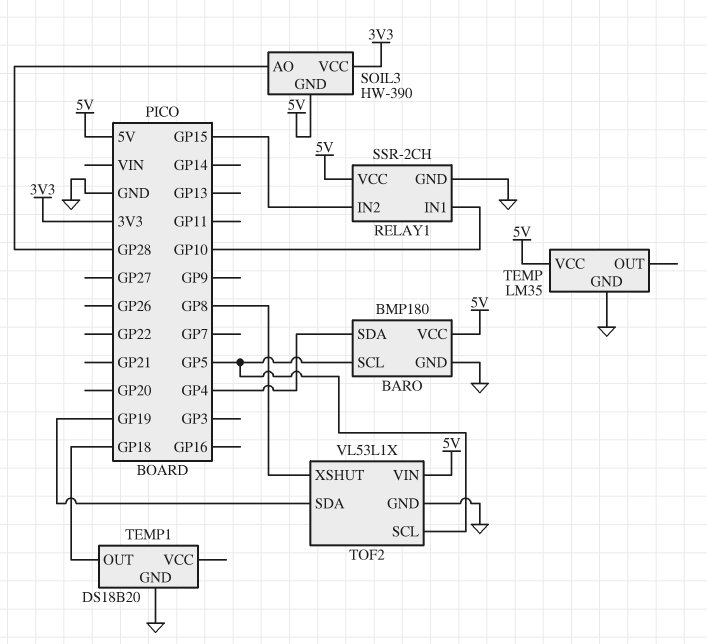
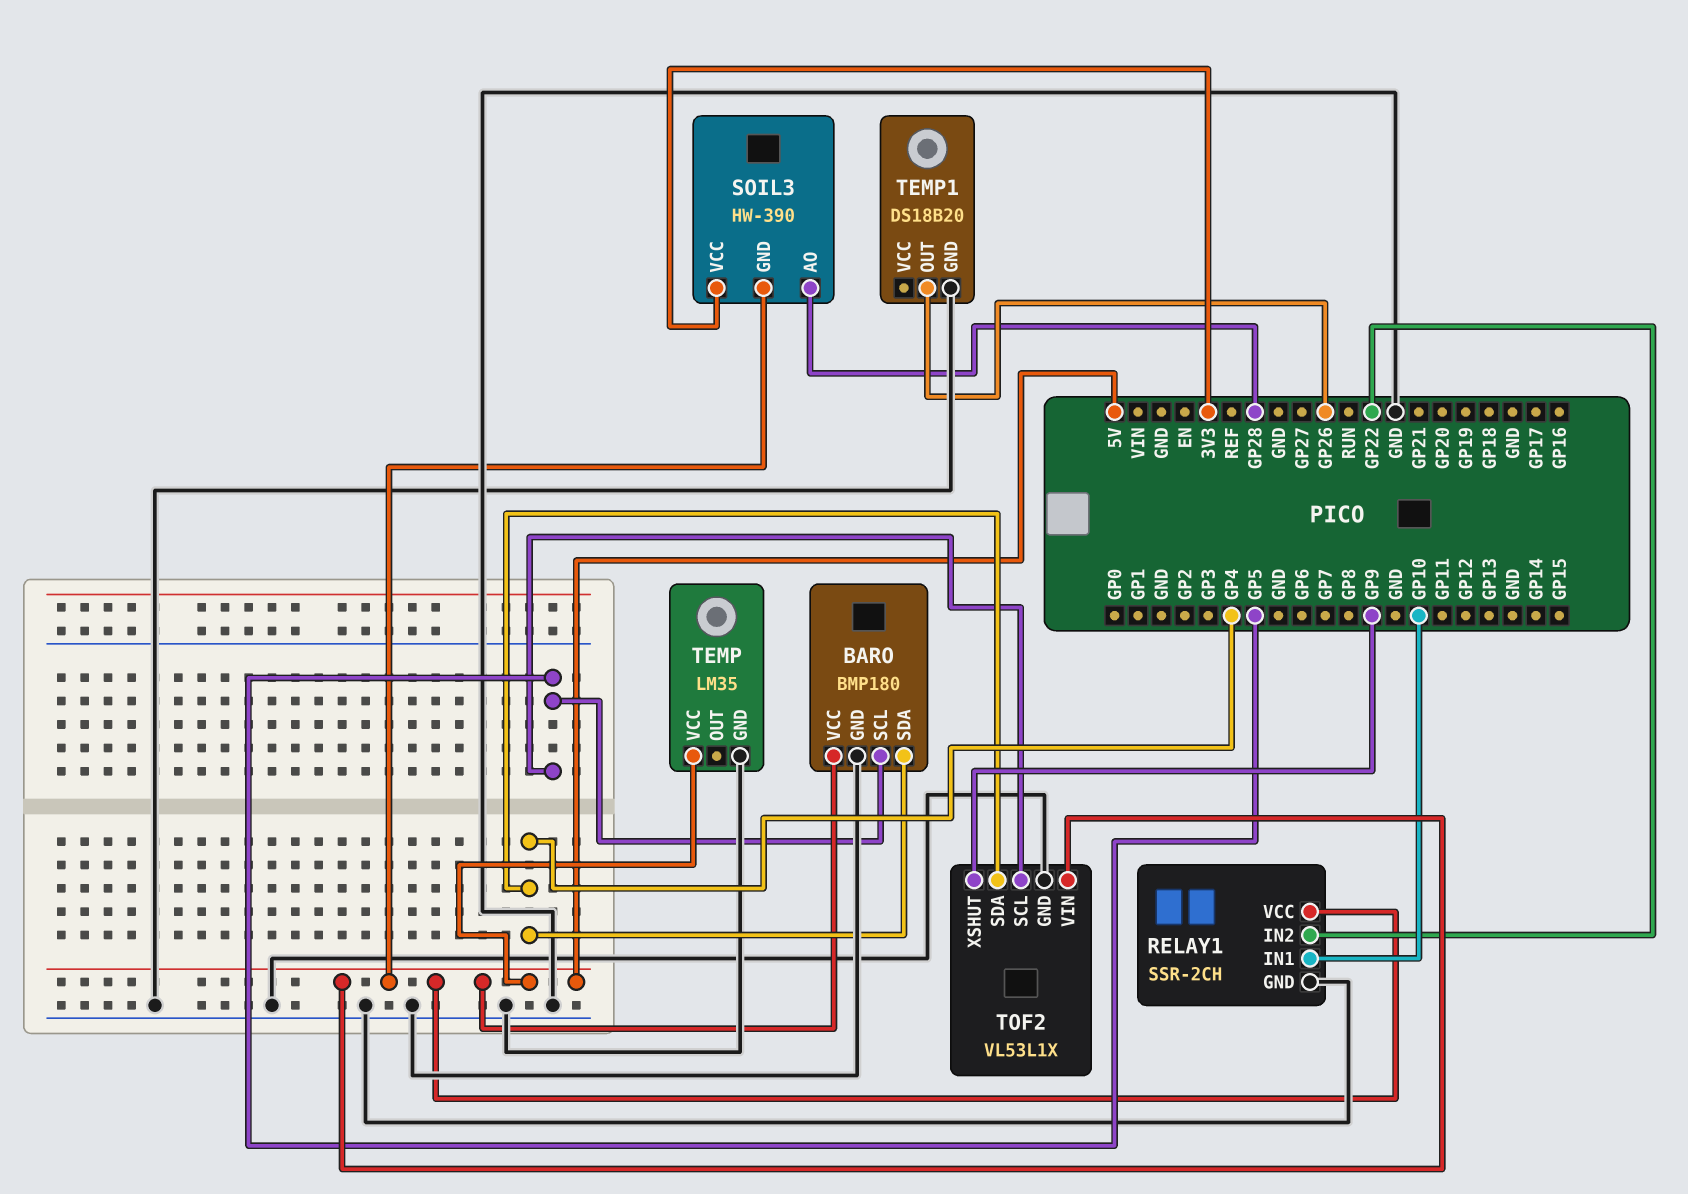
RELAY1 pin IN2: GP15 -> GP22
TEMP1 pin OUT: GP18 -> GP26
TOF2 pin SDA: GP19 -> GP4
TOF2 pin XSHUT: GP8 -> GP9

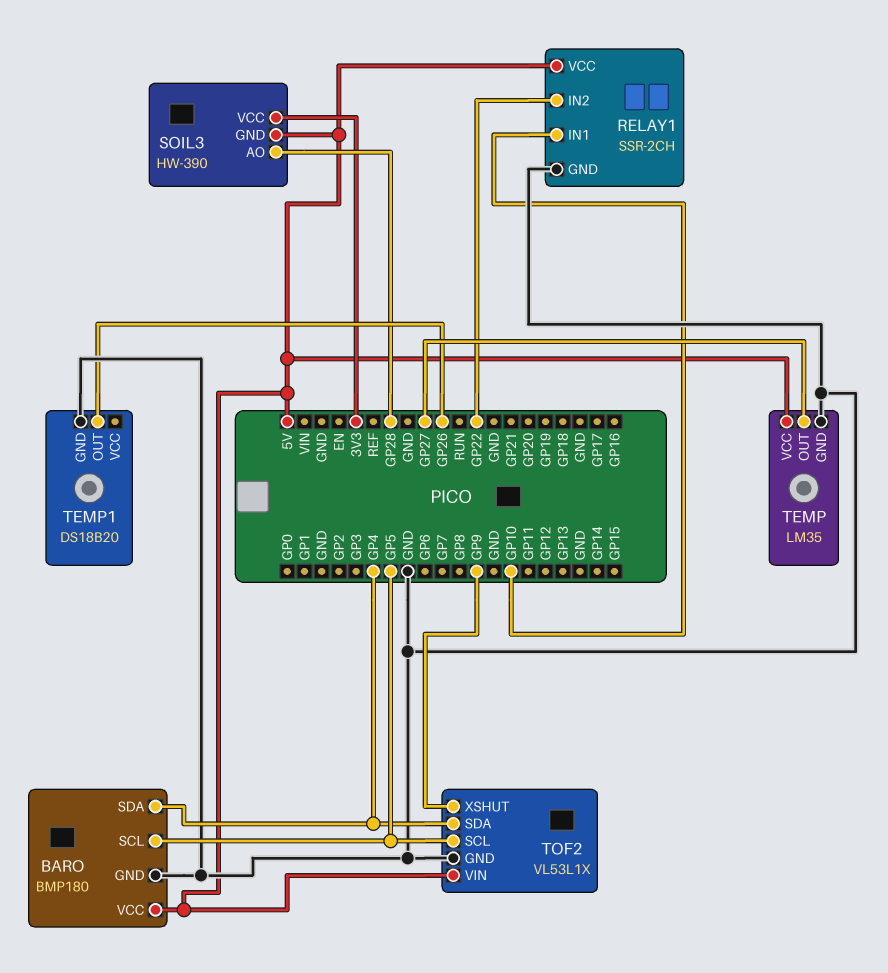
TEMP pin OUT: none -> GP27

